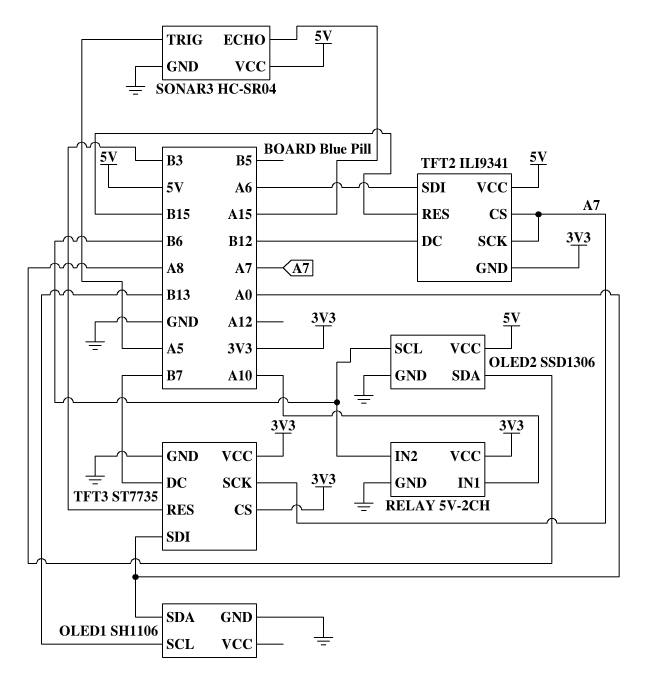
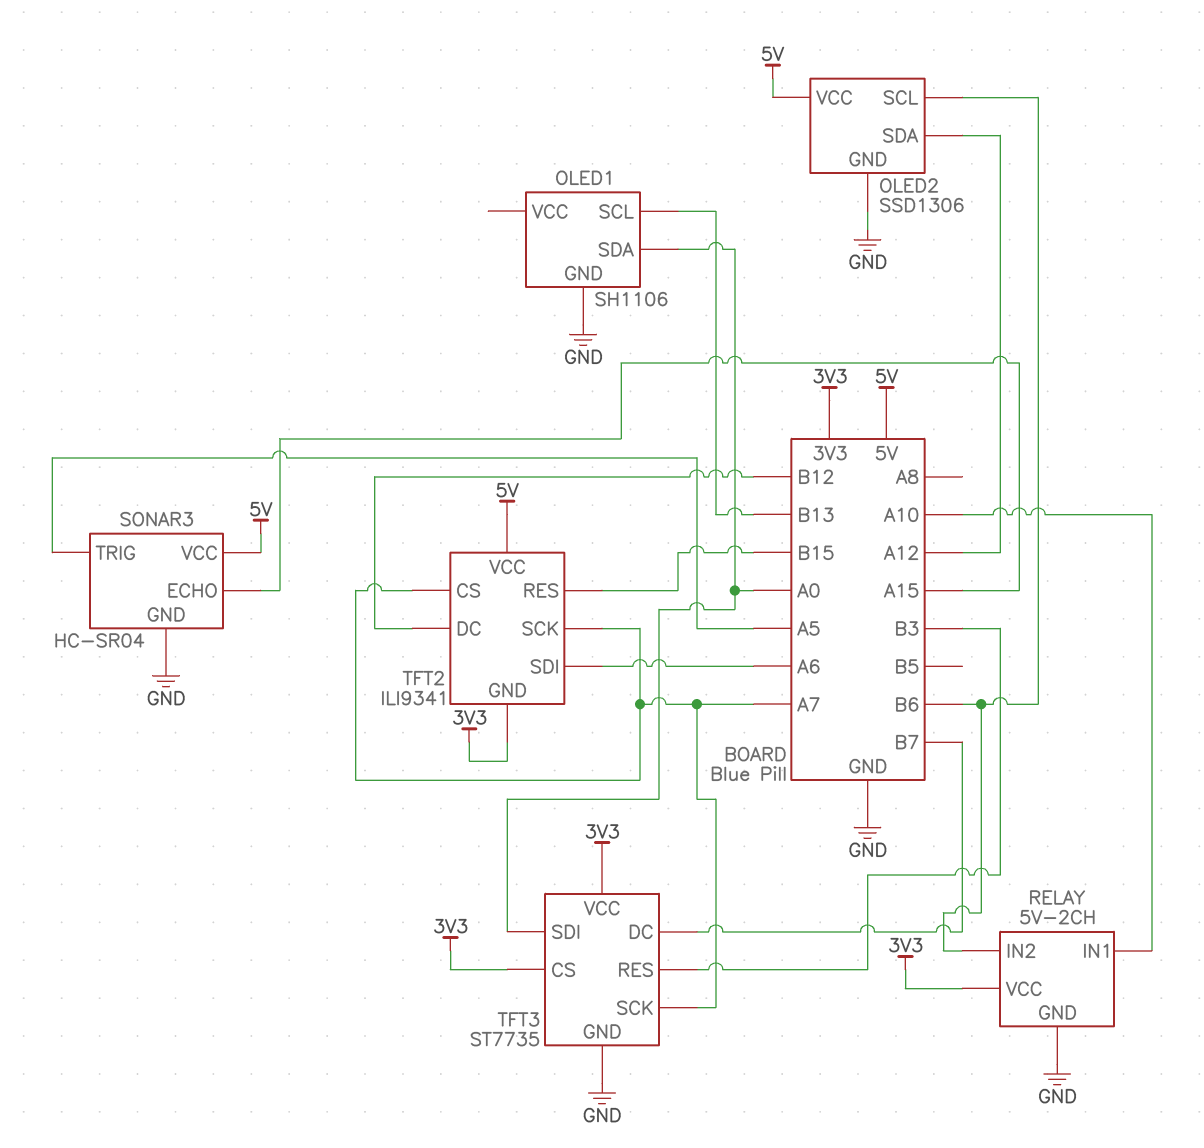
OLED2 pin SDA: A8 -> A12

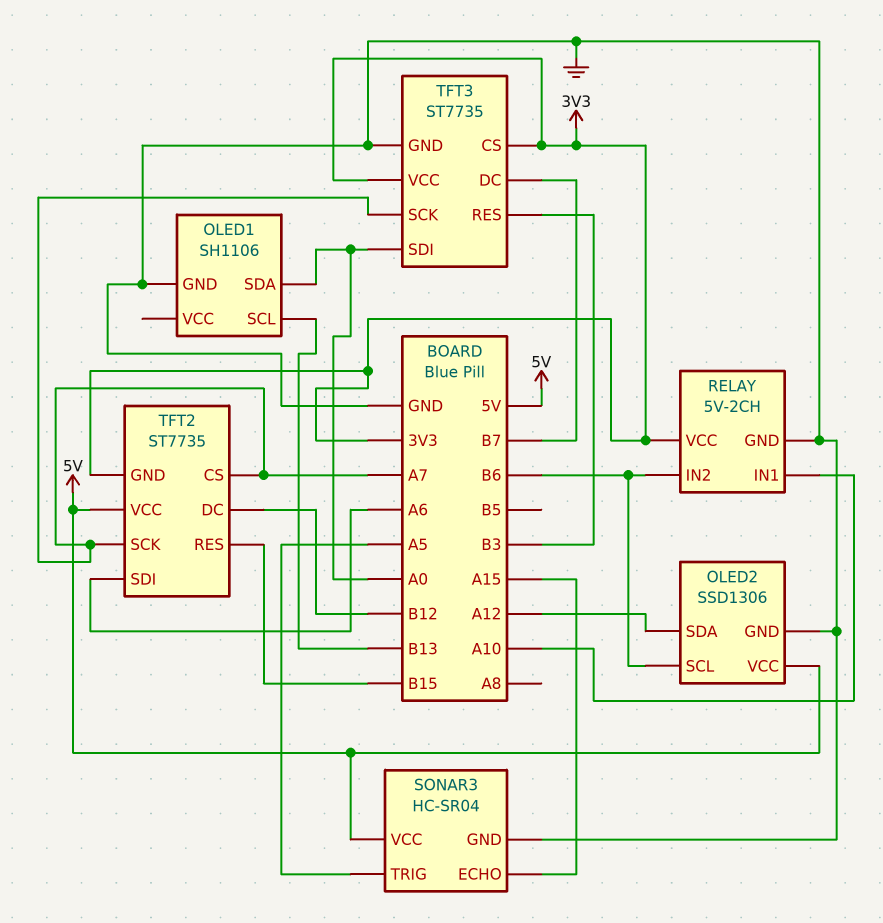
TFT2: ILI9341 -> ST7735

